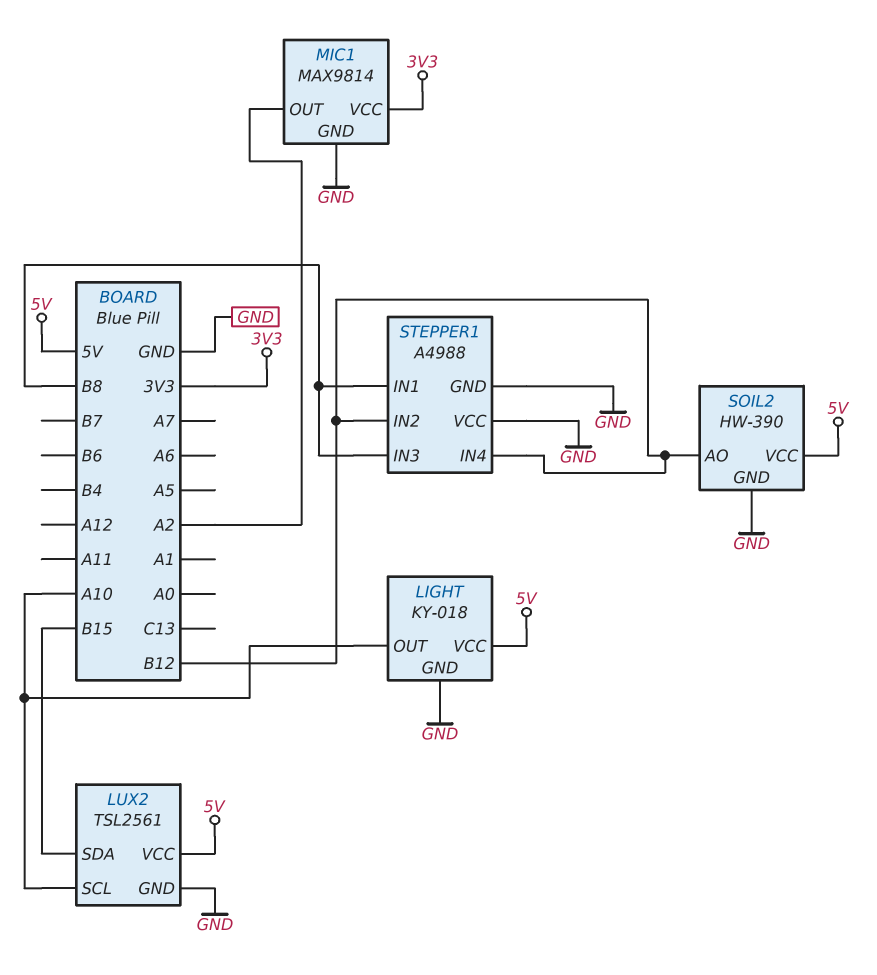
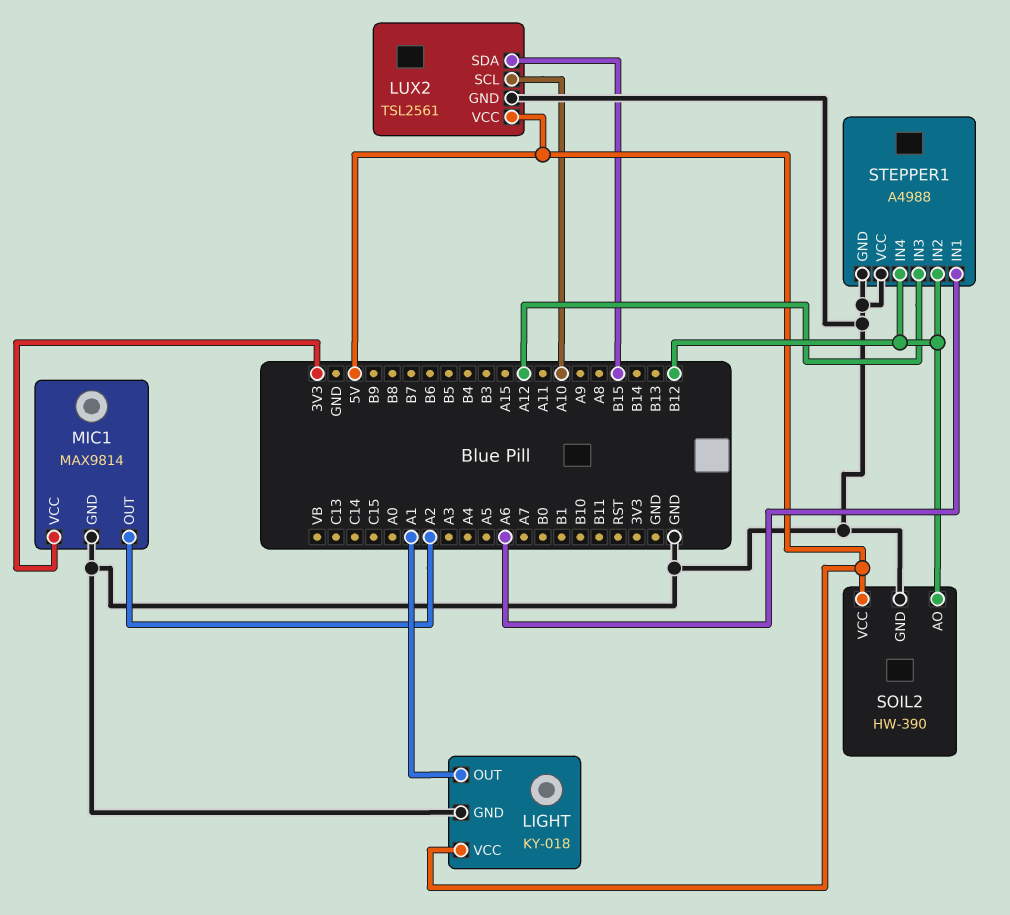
LIGHT pin OUT: A10 -> A1
STEPPER1 pin IN1: B8 -> A6
STEPPER1 pin IN3: B8 -> A12

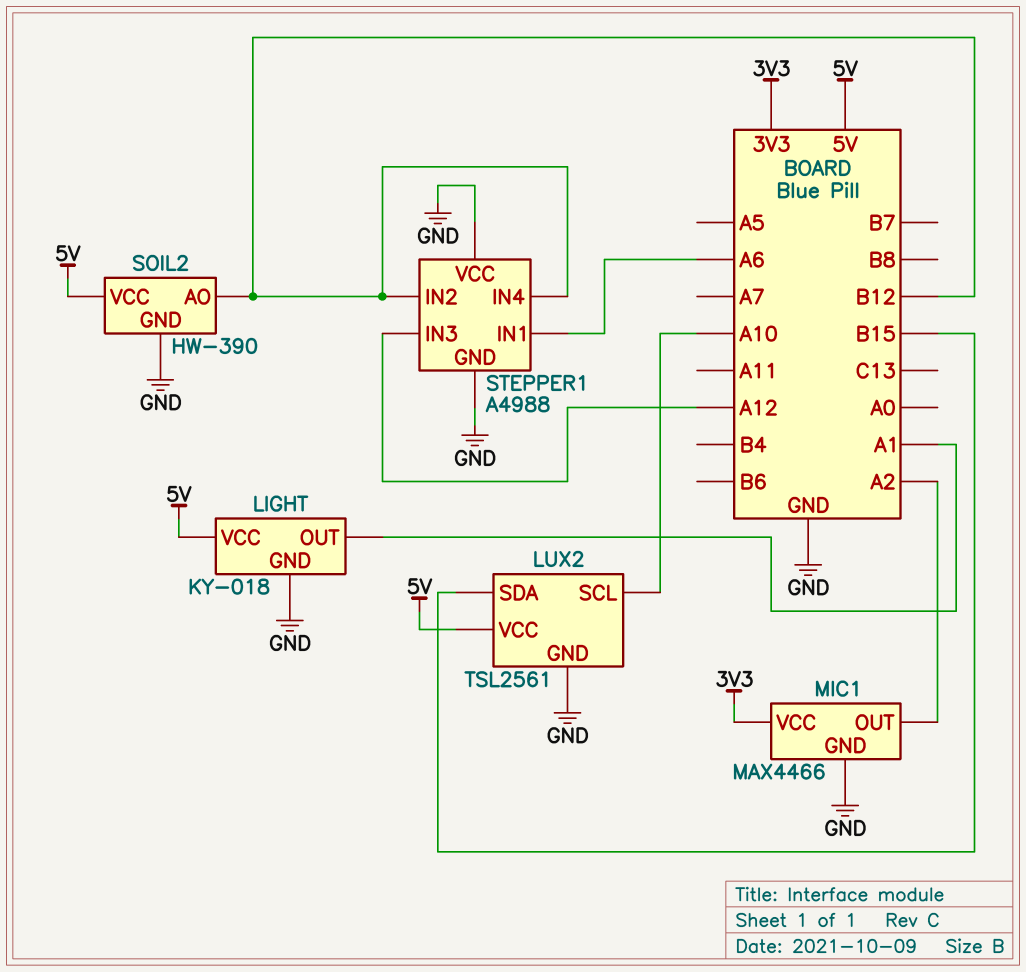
MIC1: MAX9814 -> MAX4466

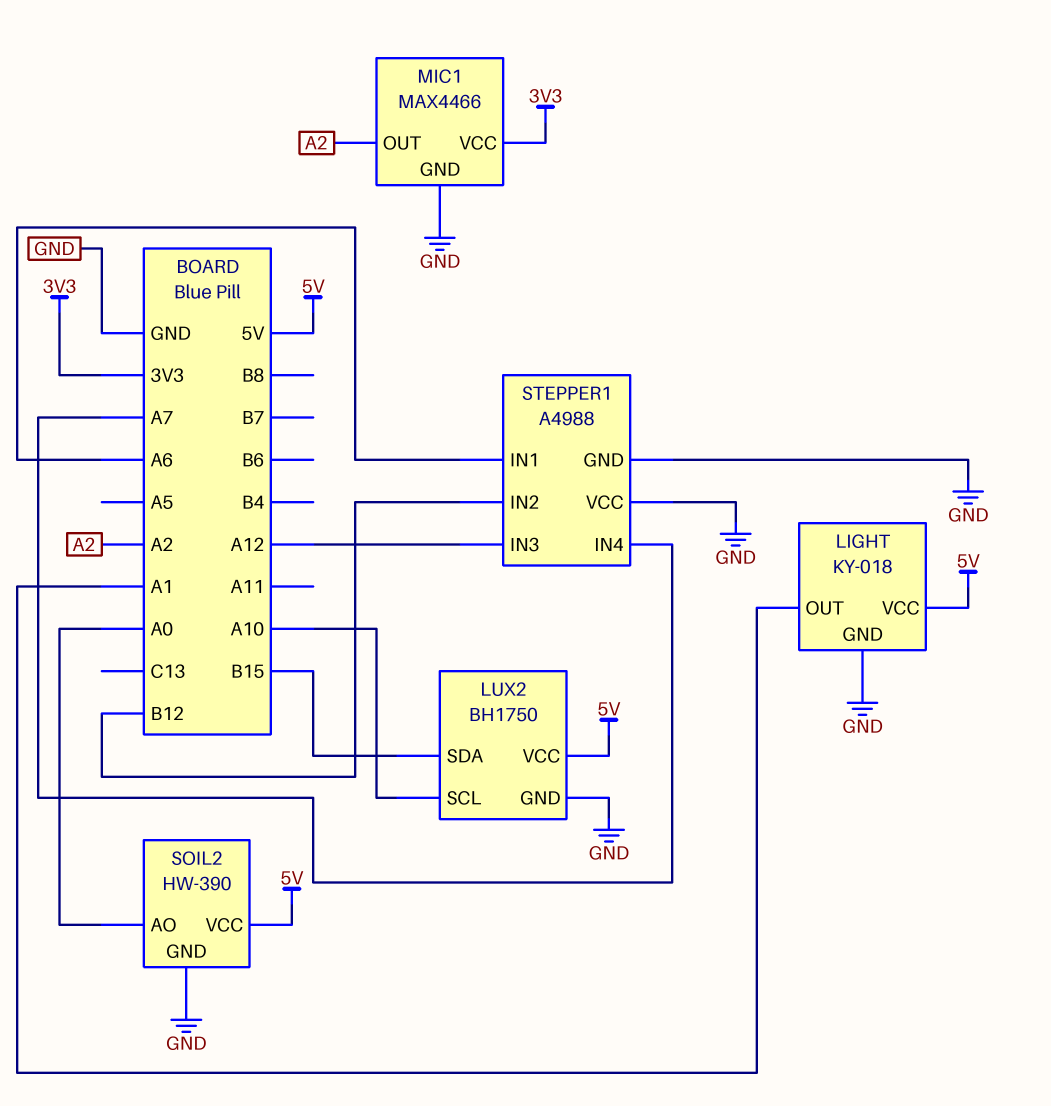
LUX2: TSL2561 -> BH1750
SOIL2 pin AO: B12 -> A0
STEPPER1 pin IN4: B12 -> A7

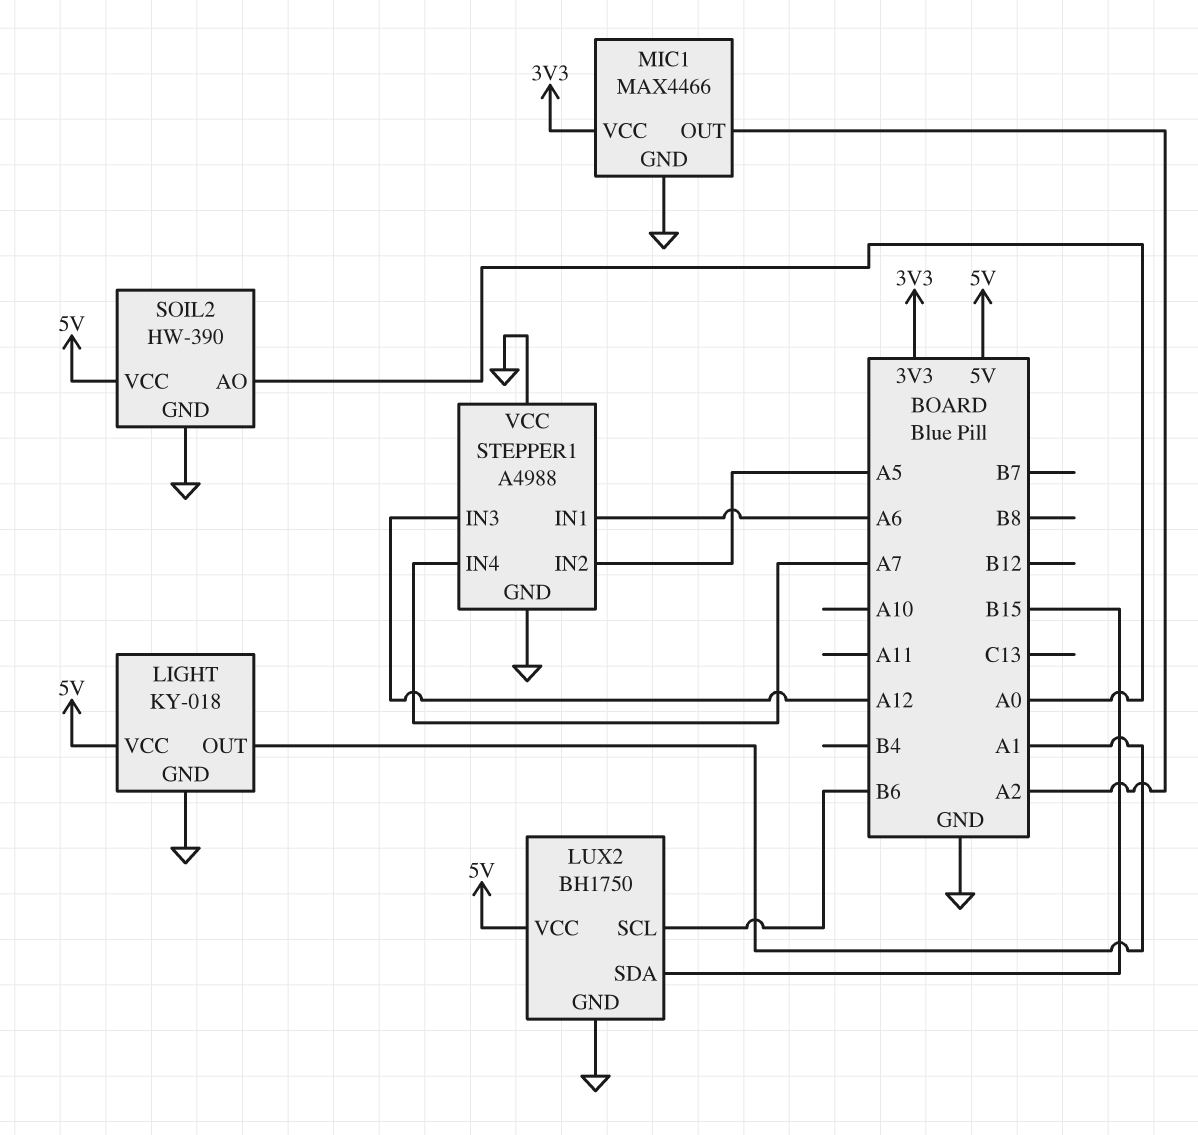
LUX2 pin SCL: A10 -> B6
STEPPER1 pin IN2: B12 -> A5

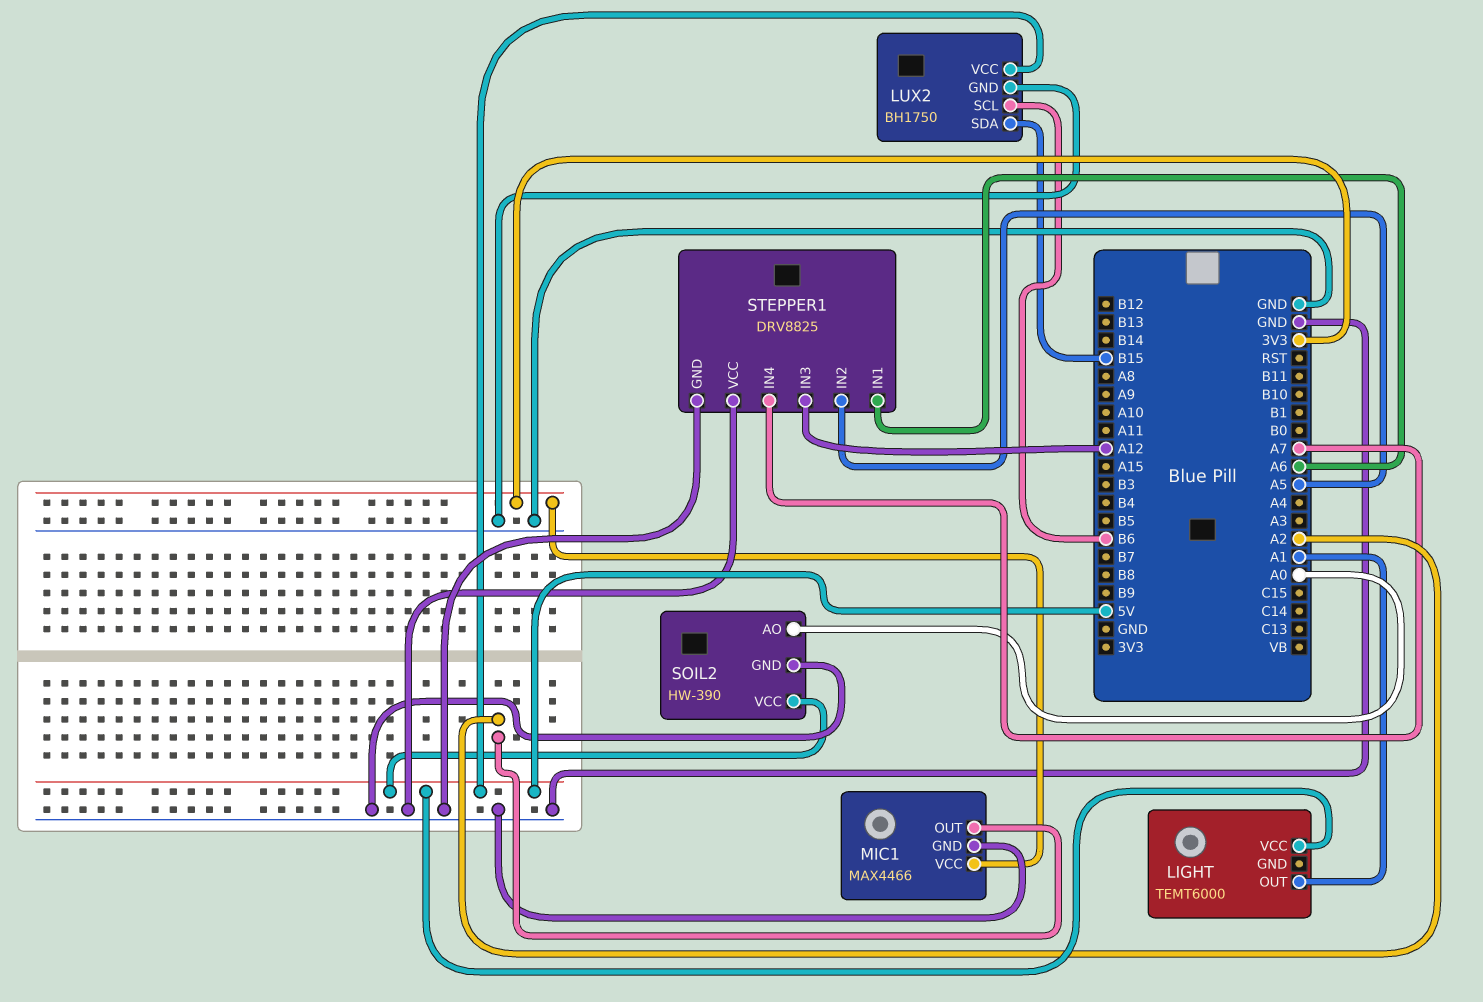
LIGHT: KY-018 -> TEMT6000
LIGHT pin GND: GND -> none
STEPPER1: A4988 -> DRV8825

